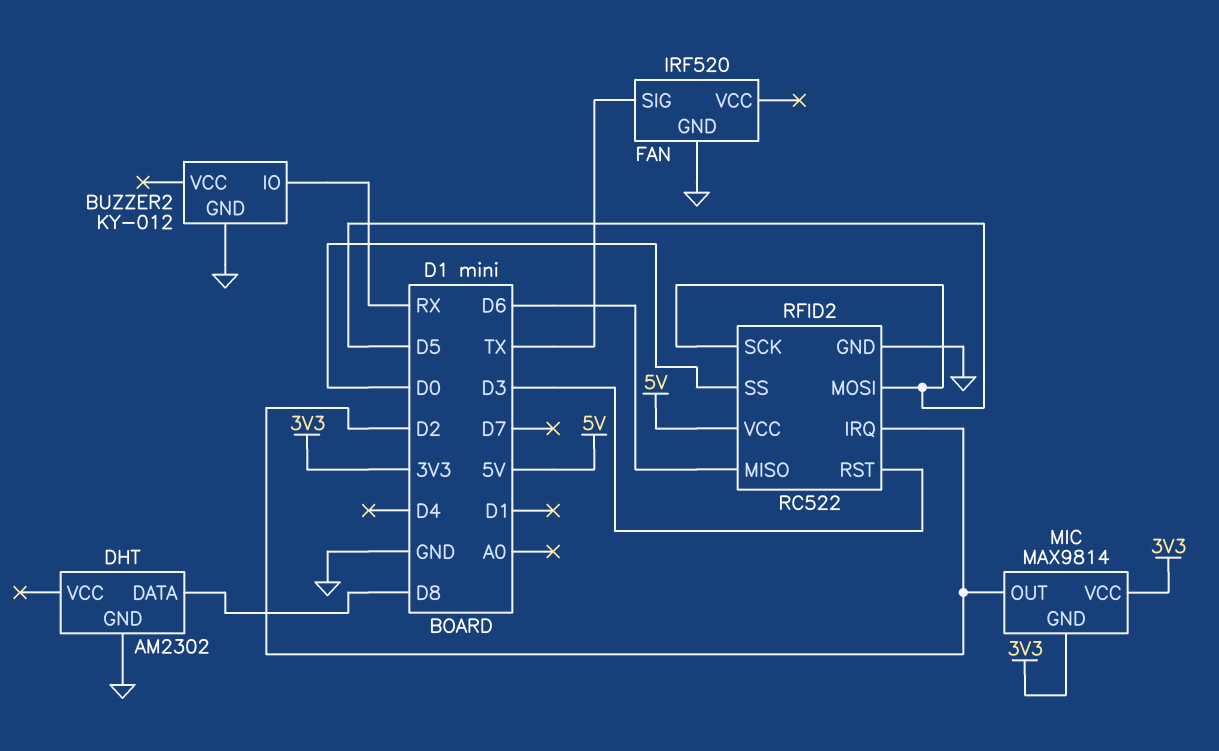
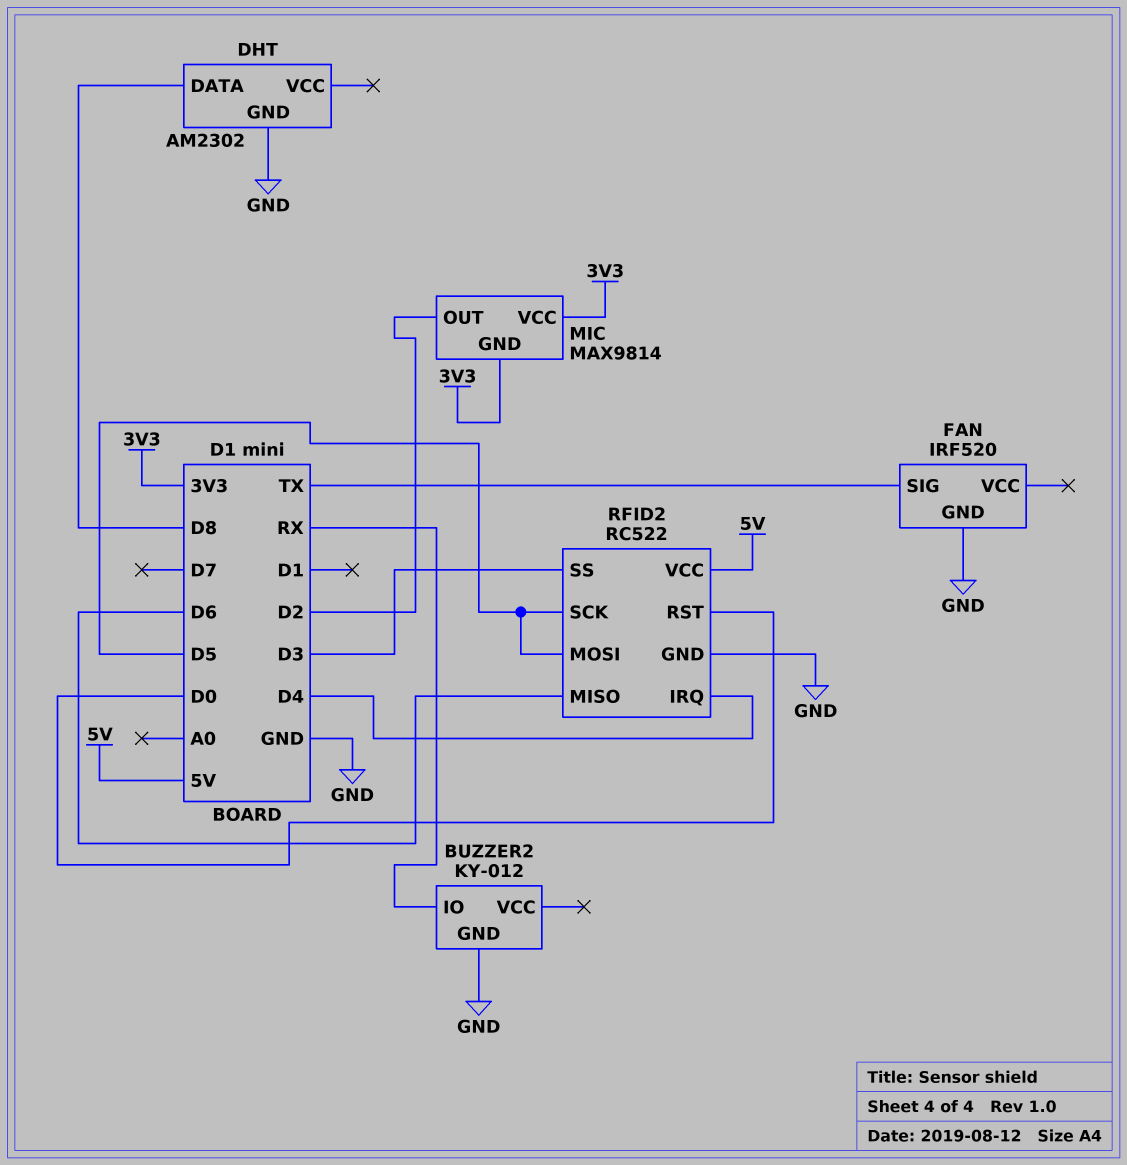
RFID2 pin IRQ: D2 -> D4
RFID2 pin RST: D3 -> D0
RFID2 pin SS: D0 -> D3

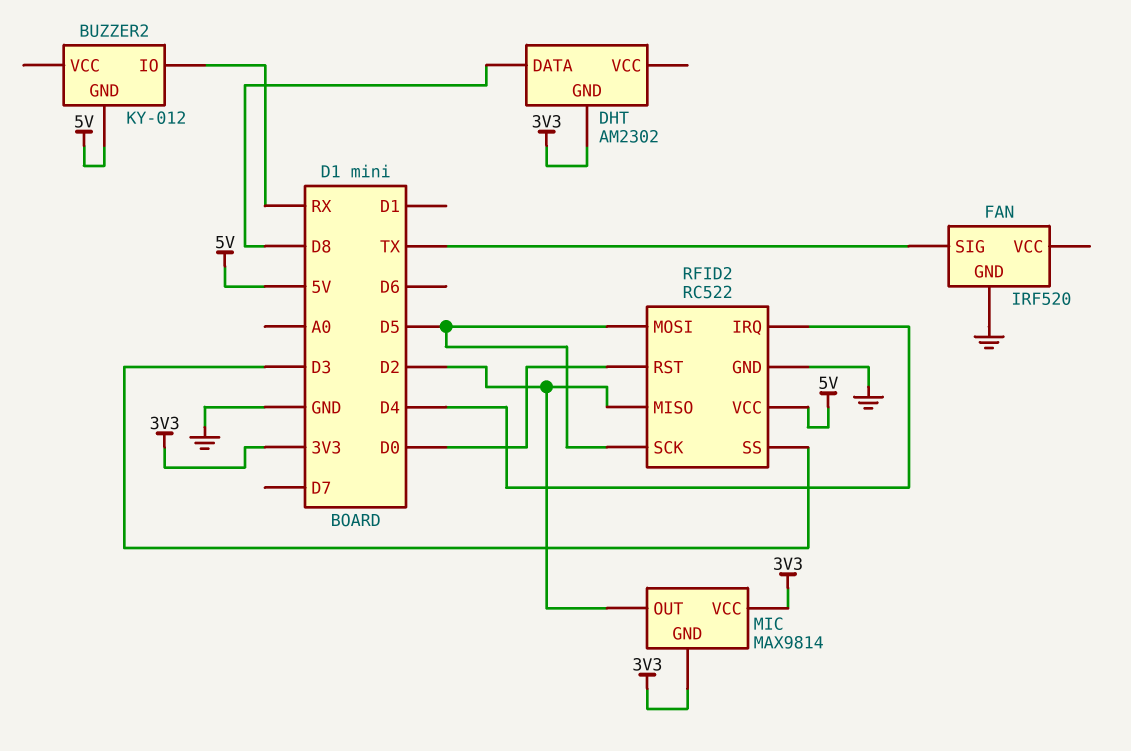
BUZZER2 pin GND: GND -> 5V
DHT pin GND: GND -> 3V3
RFID2 pin MISO: D6 -> D2

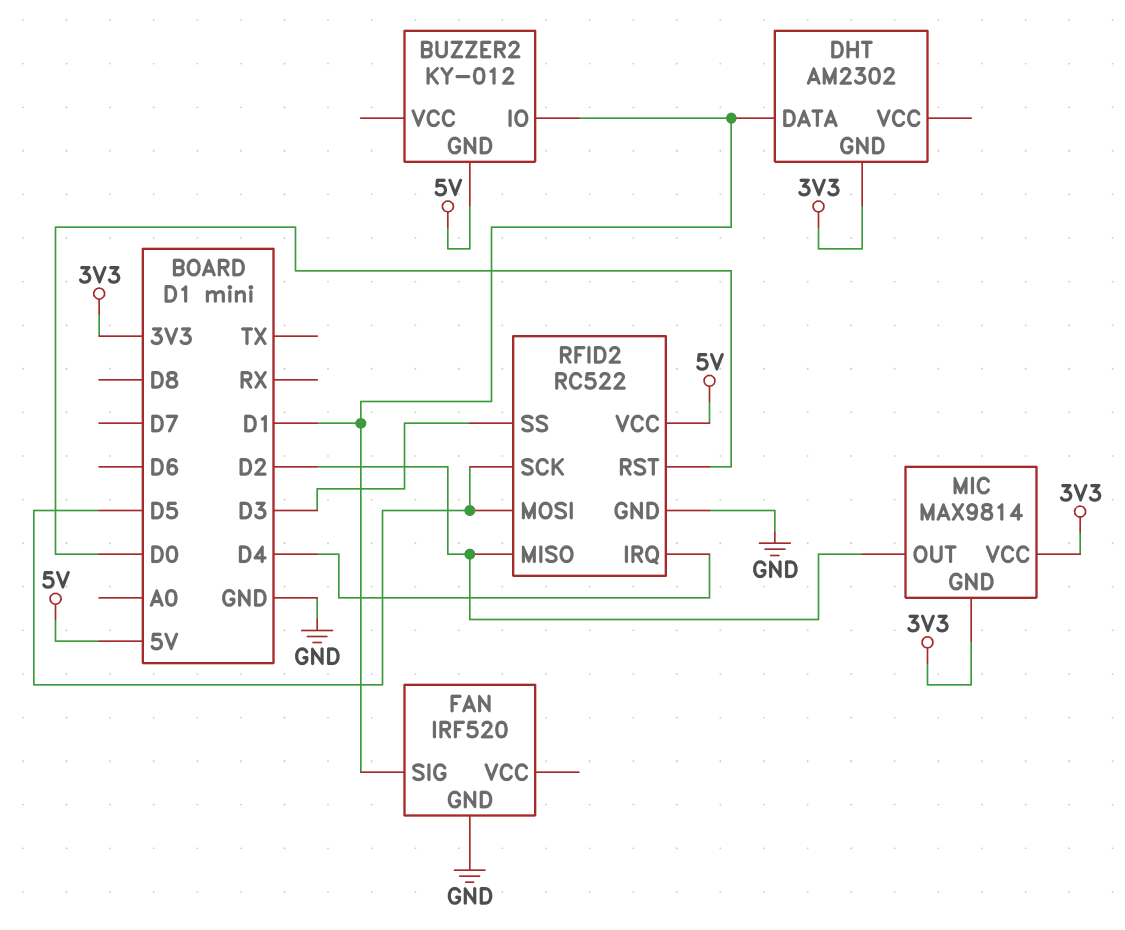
BUZZER2 pin IO: RX -> D1
DHT pin DATA: D8 -> D1
FAN pin SIG: TX -> D1

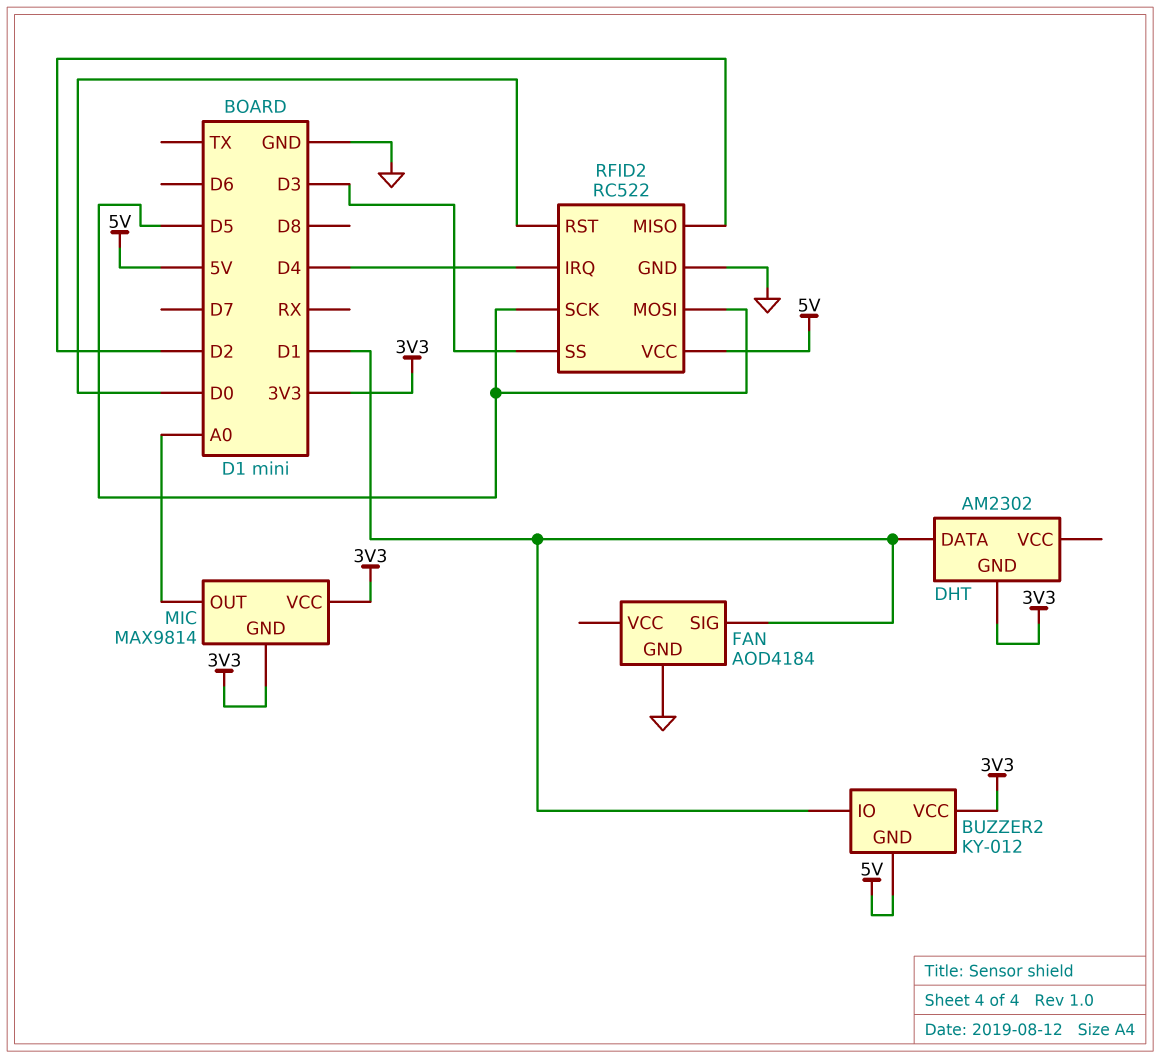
BUZZER2 pin VCC: none -> 3V3
FAN: IRF520 -> AOD4184
MIC pin OUT: D2 -> A0

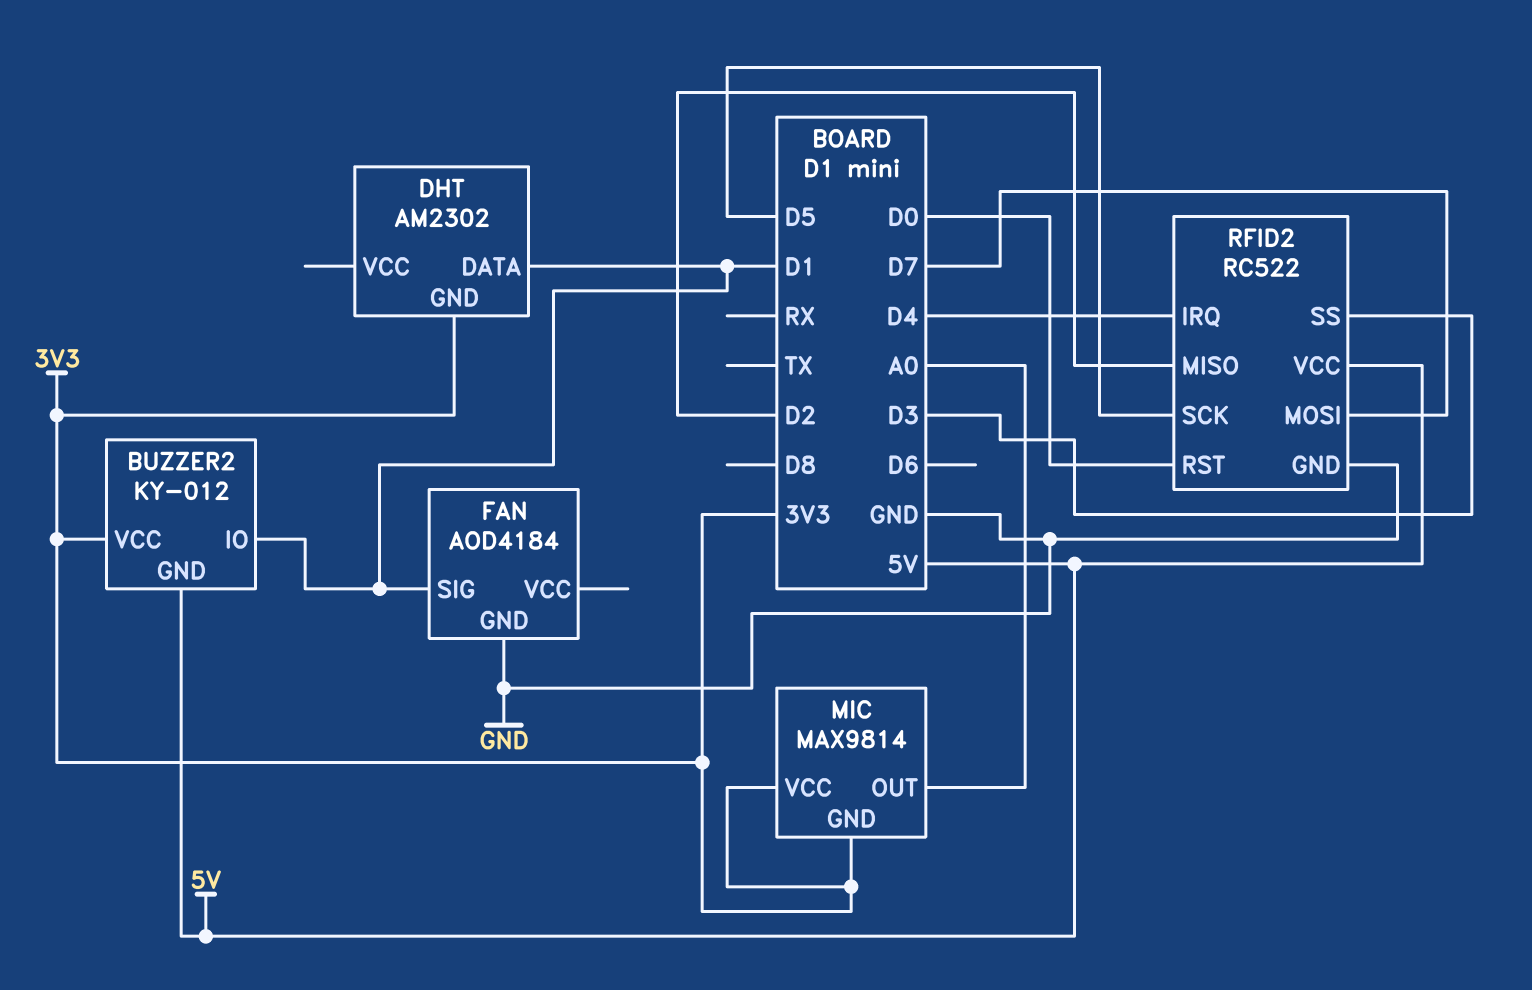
RFID2 pin MOSI: D5 -> D7

